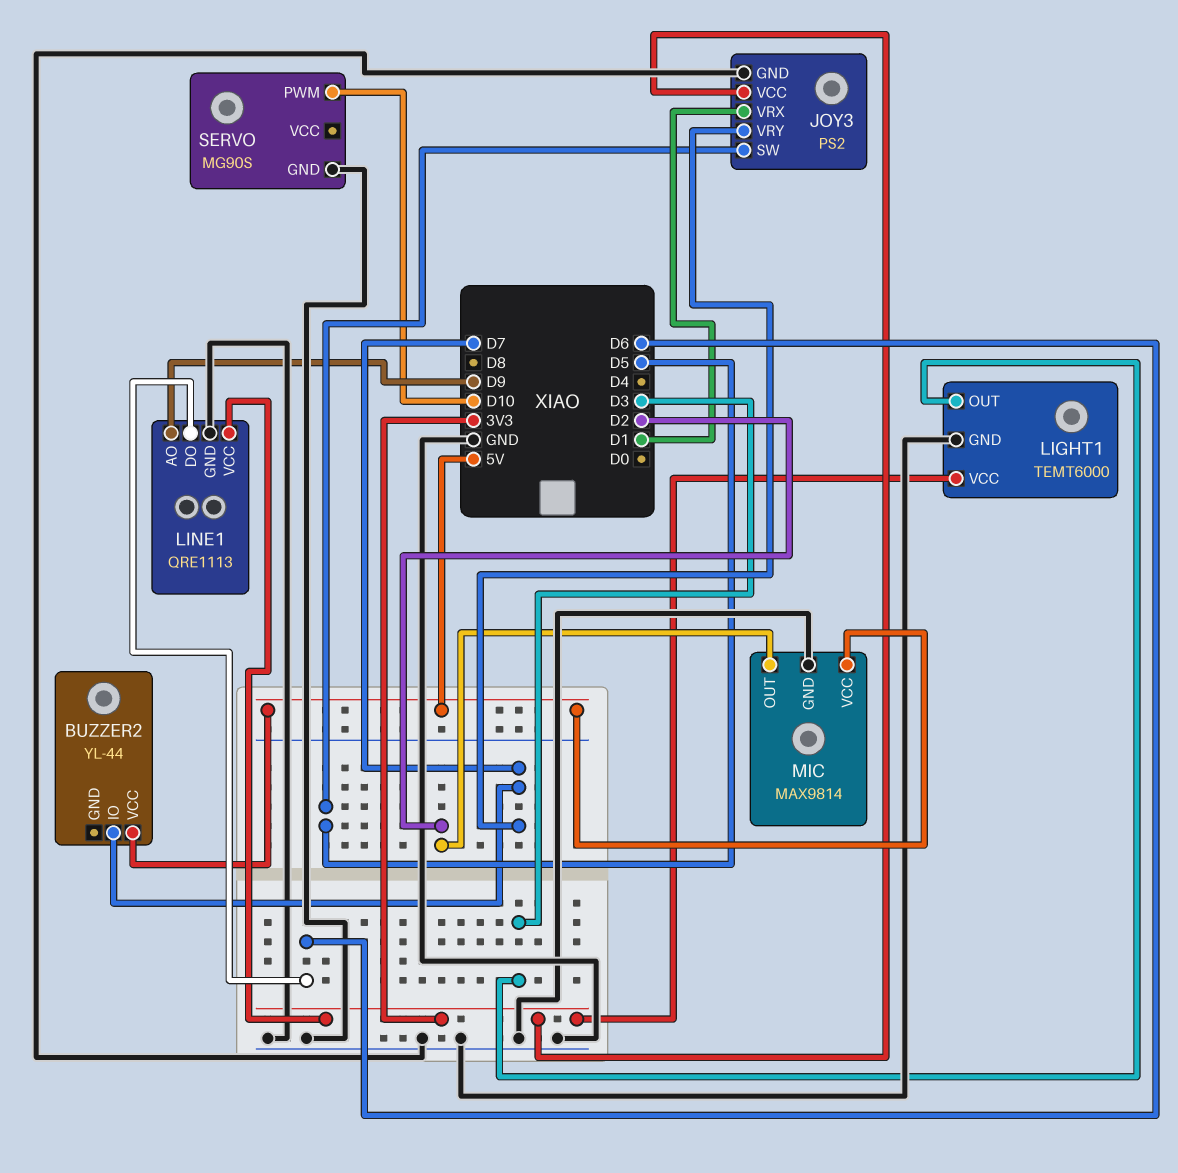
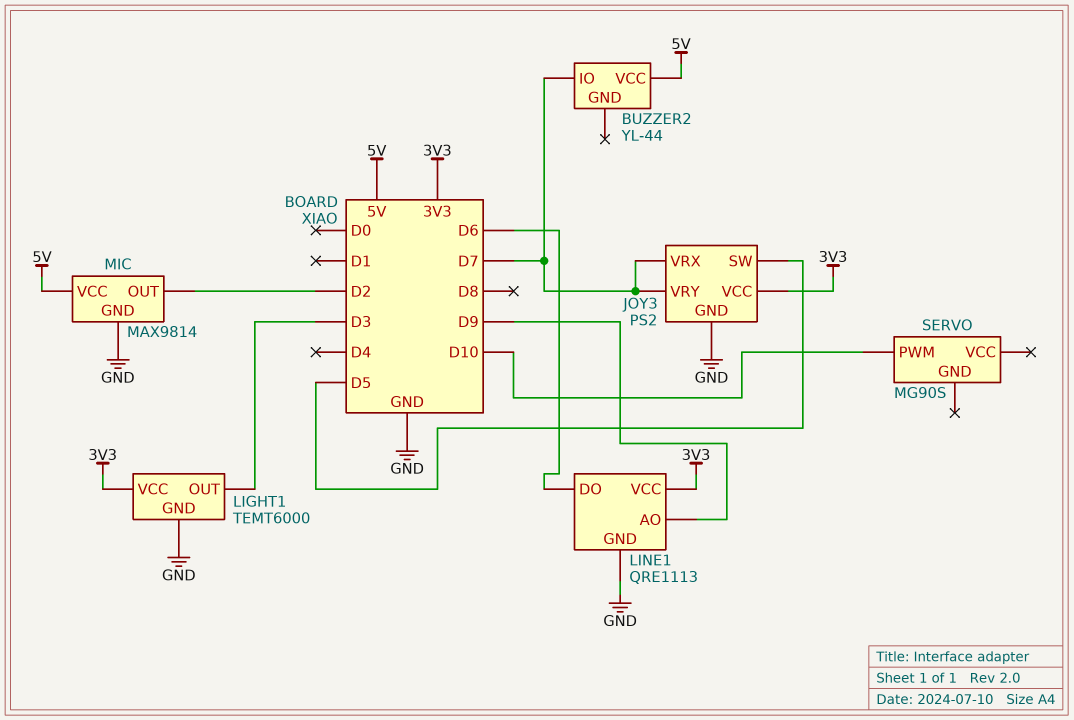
JOY3 pin VRX: D1 -> D7
SERVO pin GND: GND -> none

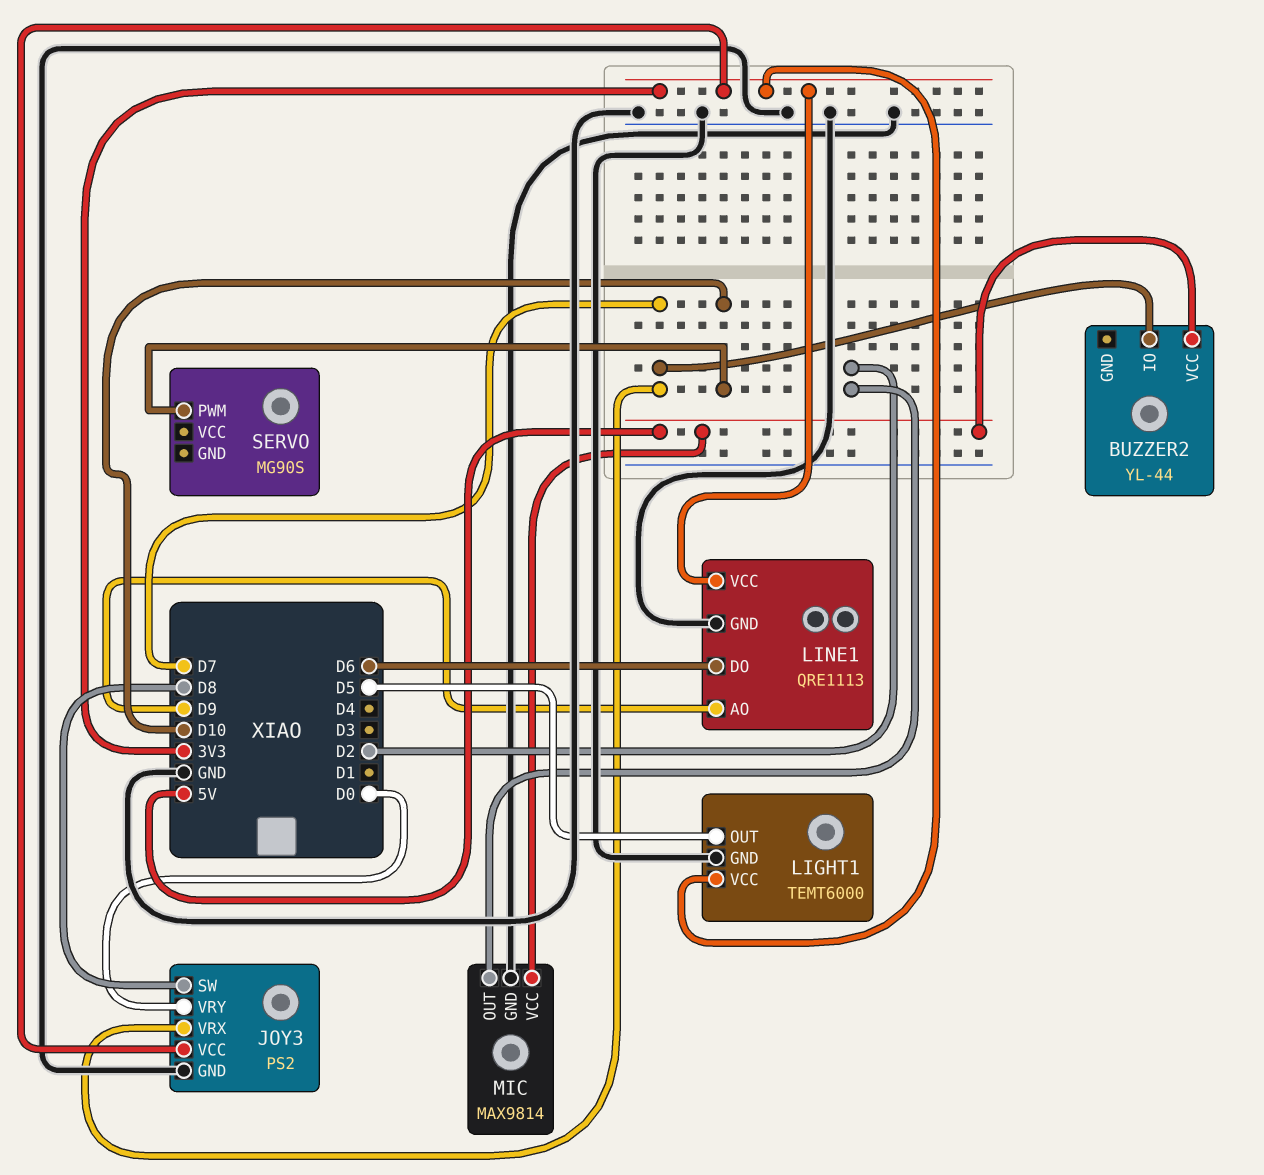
JOY3 pin SW: D5 -> D8
JOY3 pin VRY: D7 -> D0
LIGHT1 pin OUT: D3 -> D5

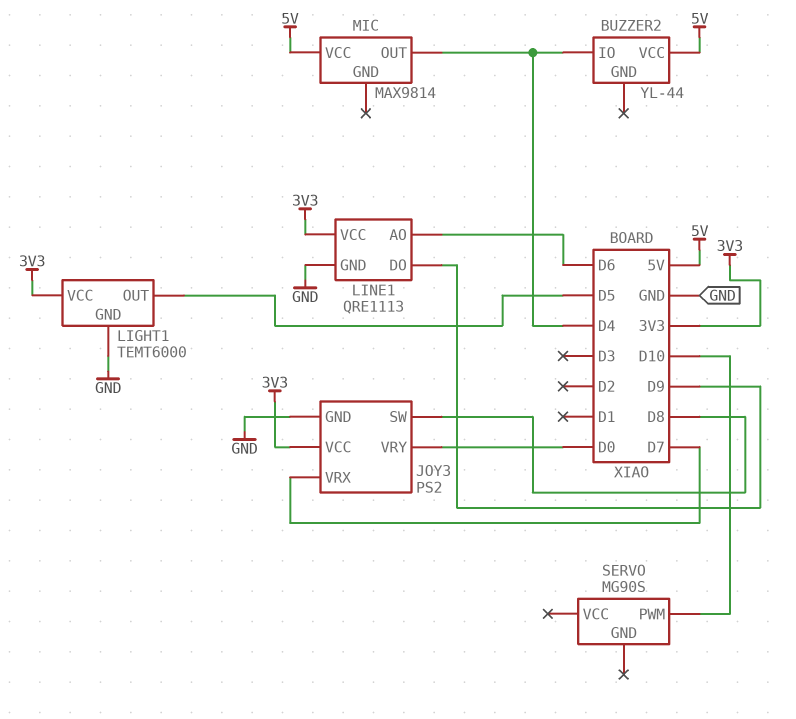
BUZZER2 pin IO: D7 -> D4
LINE1 pin AO: D9 -> D6
LINE1 pin DO: D6 -> D9
MIC pin GND: GND -> none
MIC pin OUT: D2 -> D4

